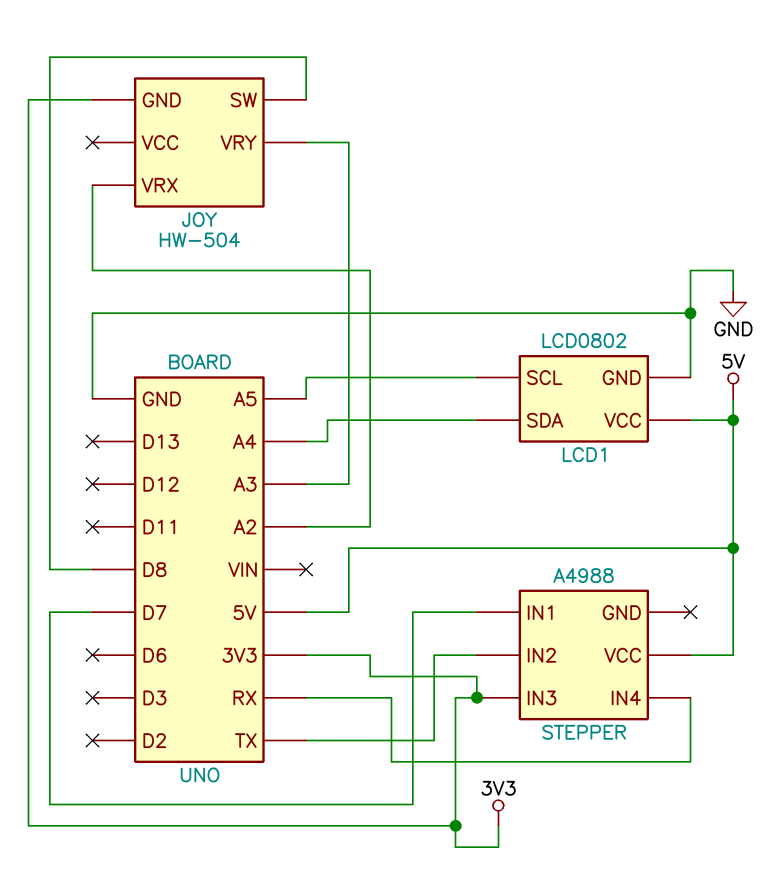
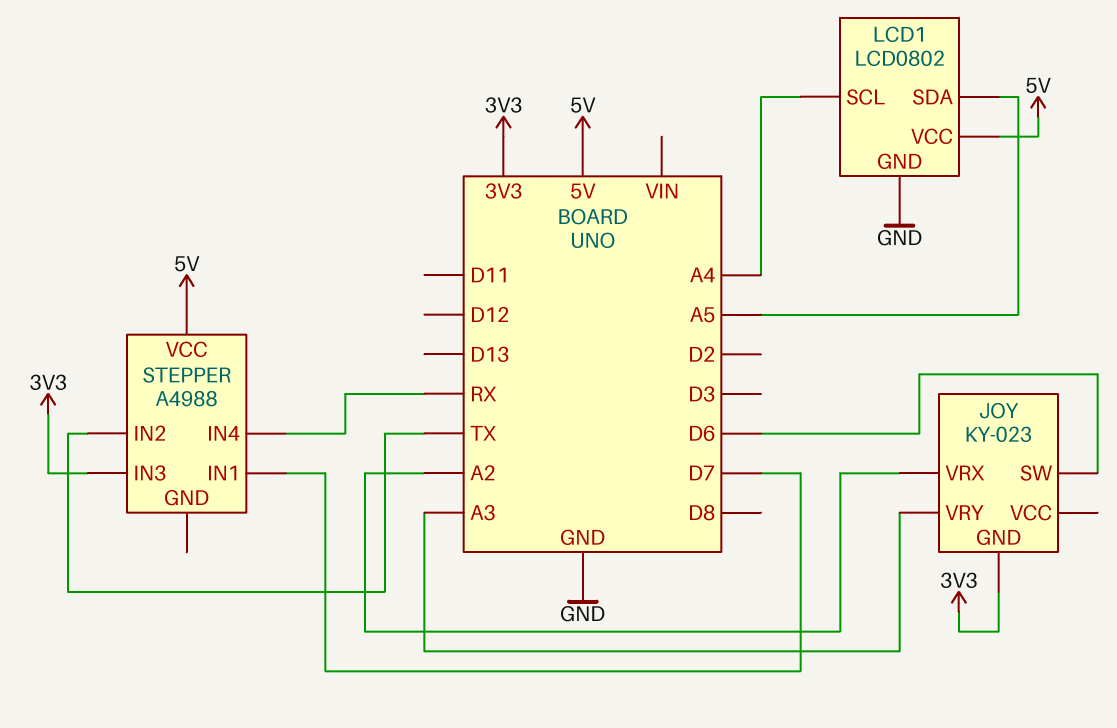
JOY: HW-504 -> KY-023
JOY pin SW: D8 -> D6
LCD1 pin SCL: A5 -> A4
LCD1 pin SDA: A4 -> A5

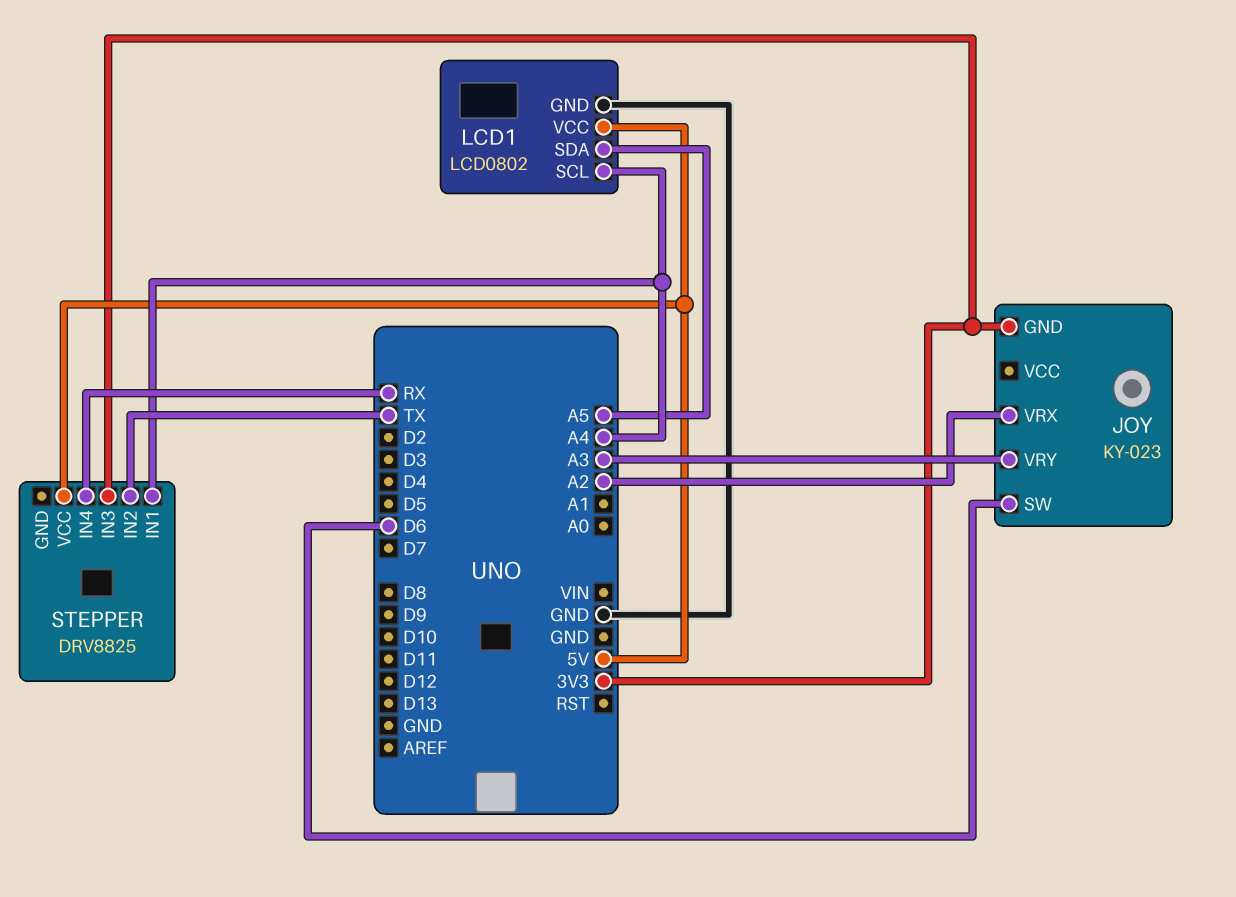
STEPPER: A4988 -> DRV8825
STEPPER pin IN1: D7 -> A4

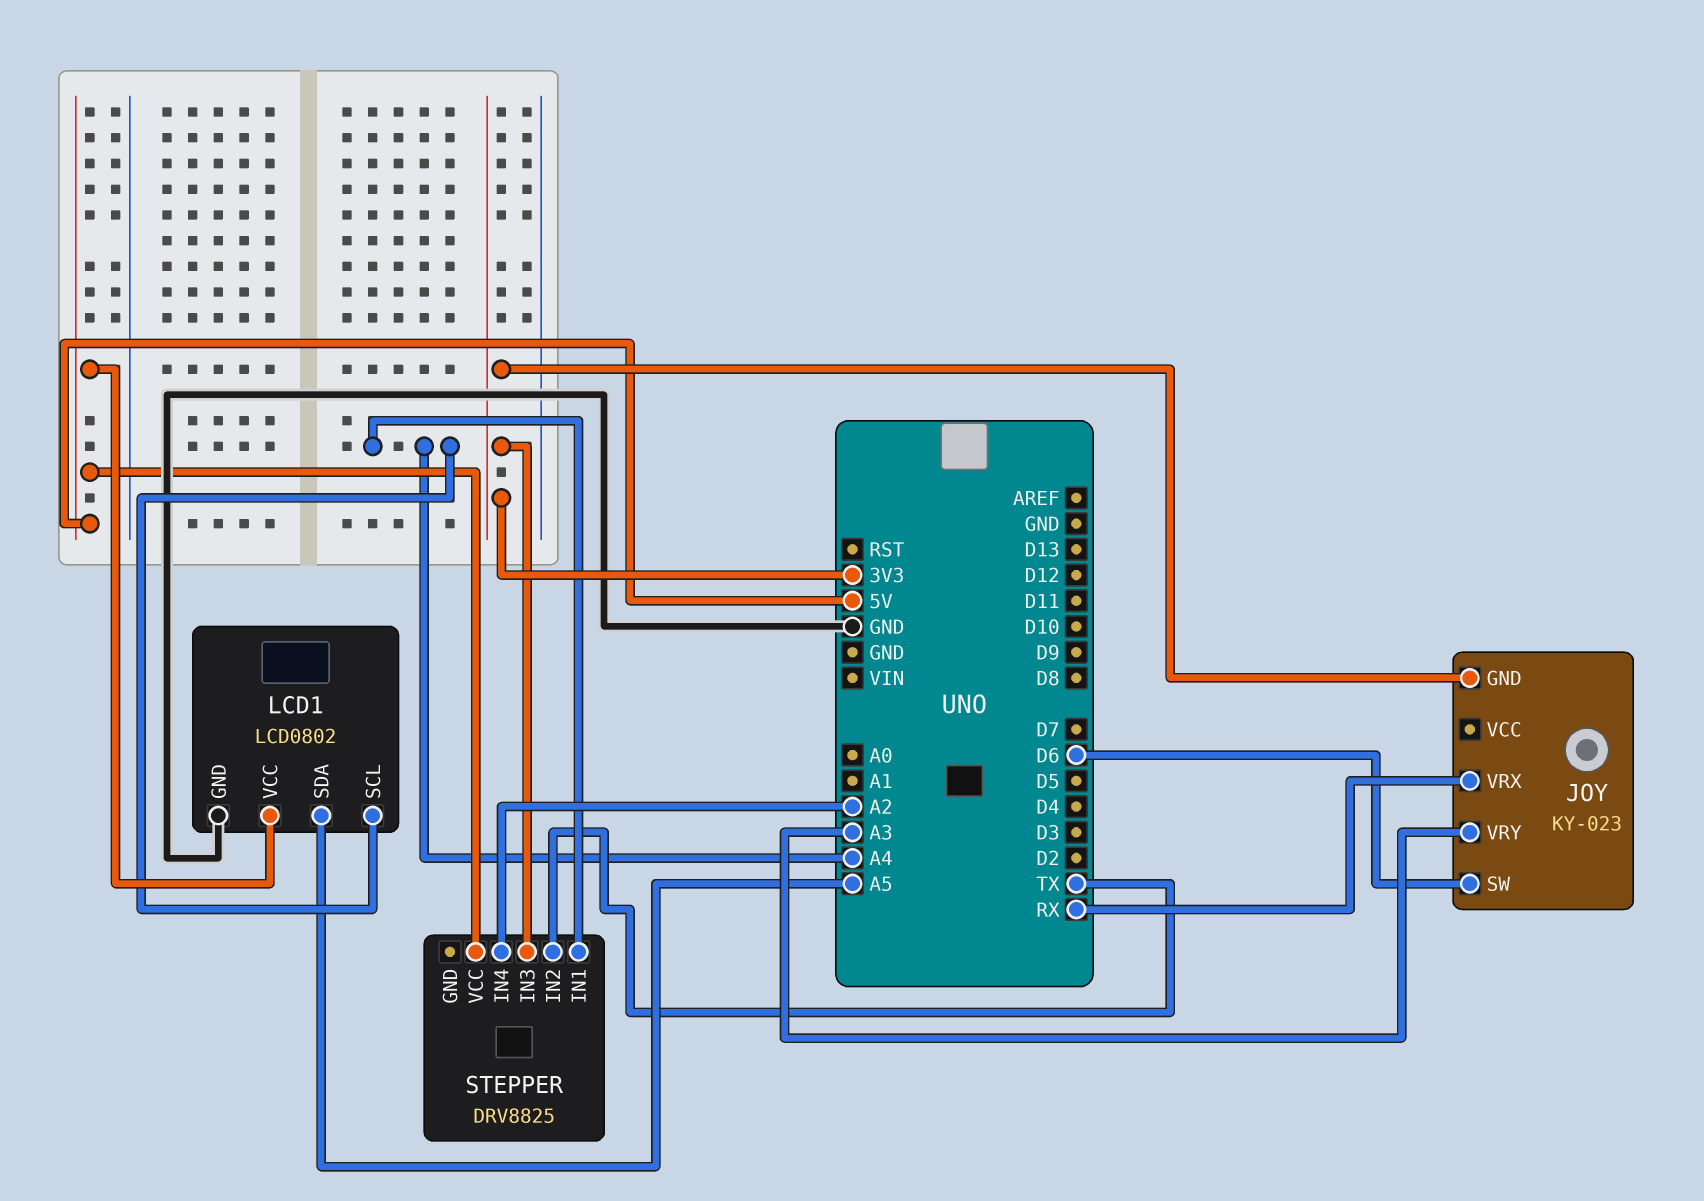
JOY pin VRX: A2 -> RX
STEPPER pin IN4: RX -> A2

